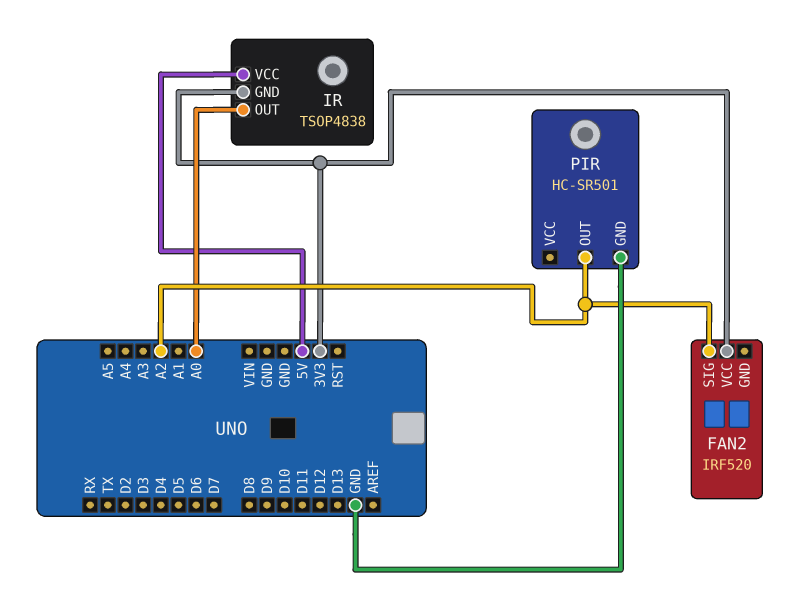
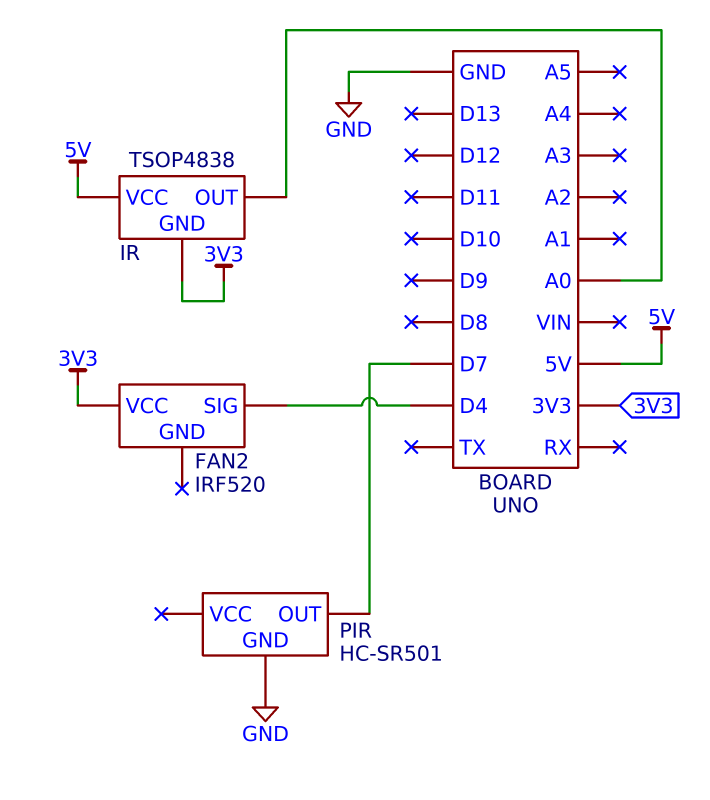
FAN2 pin SIG: A2 -> D4
PIR pin OUT: A2 -> D7

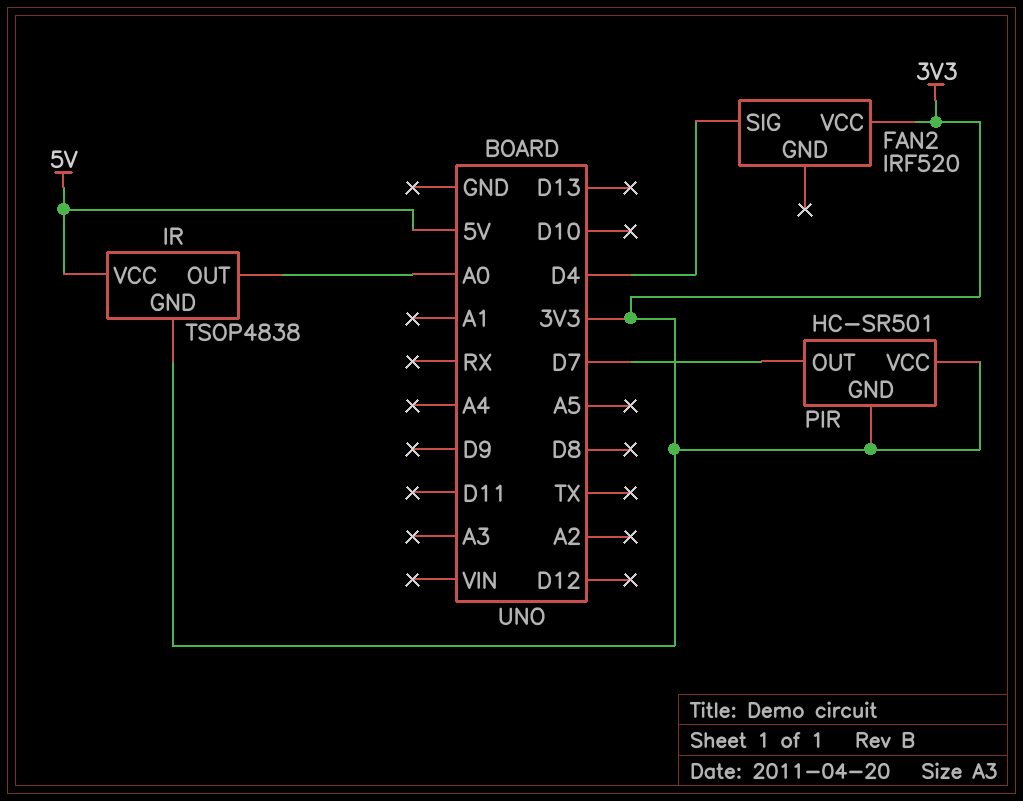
PIR pin GND: GND -> 3V3
PIR pin VCC: none -> 3V3

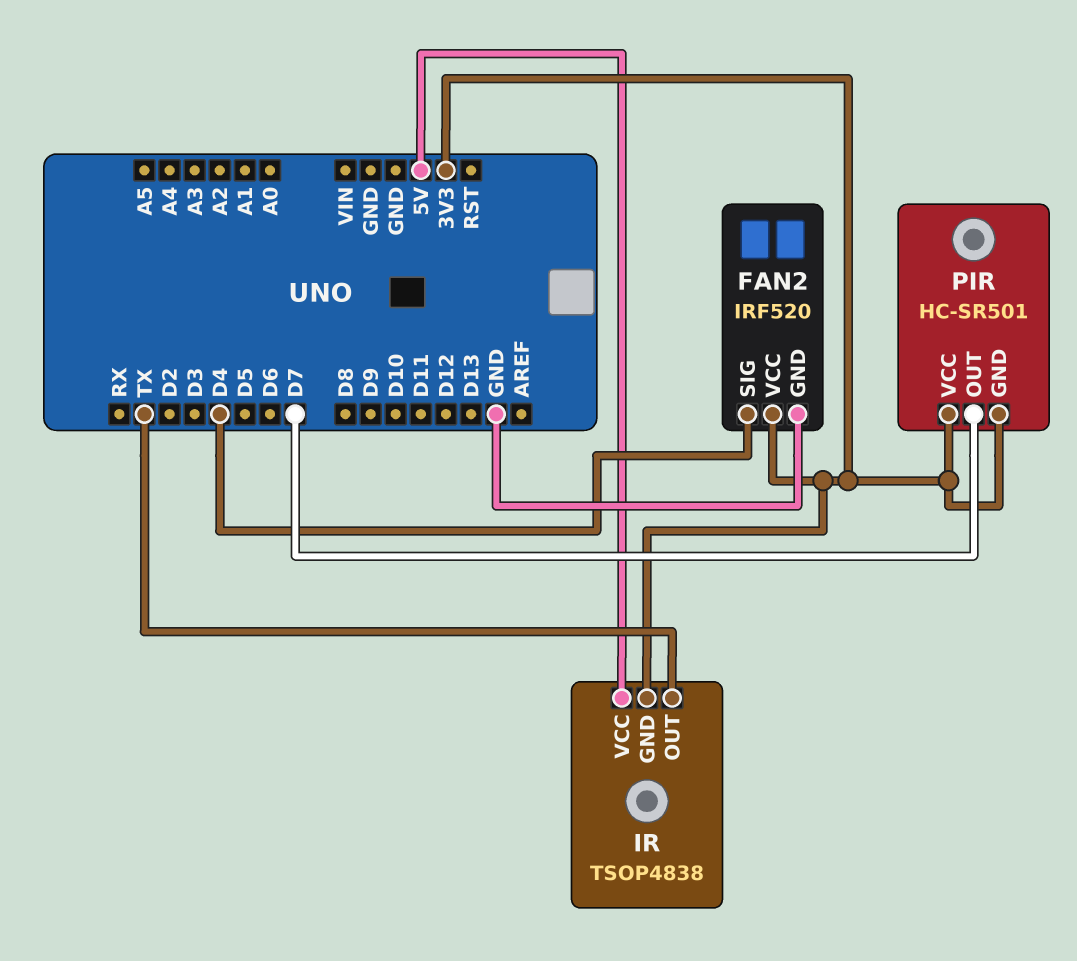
FAN2 pin GND: none -> GND
IR pin OUT: A0 -> TX

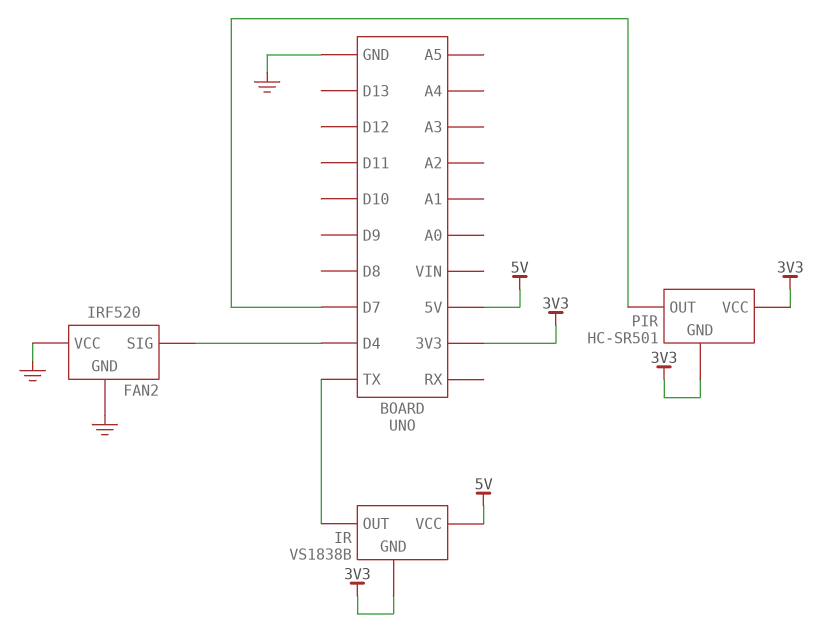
FAN2 pin VCC: 3V3 -> GND
IR: TSOP4838 -> VS1838B

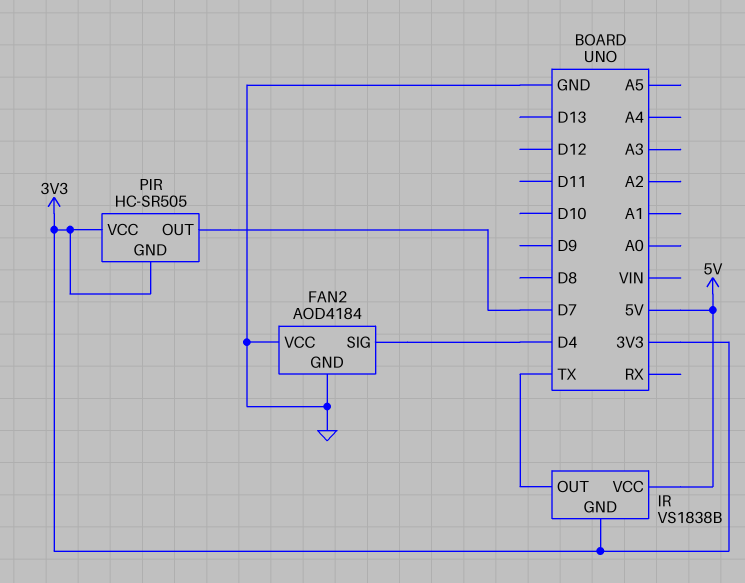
FAN2: IRF520 -> AOD4184
PIR: HC-SR501 -> HC-SR505

